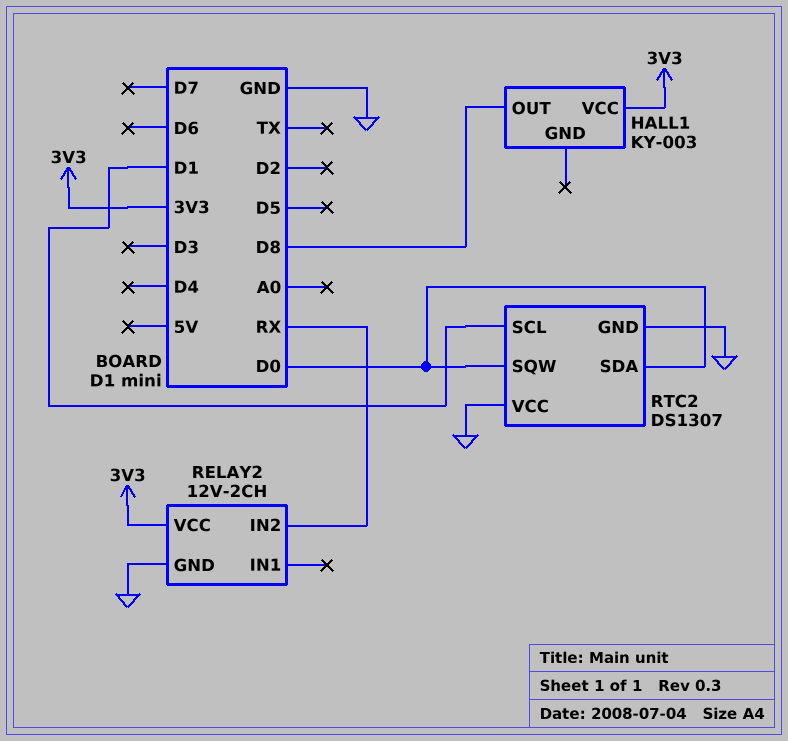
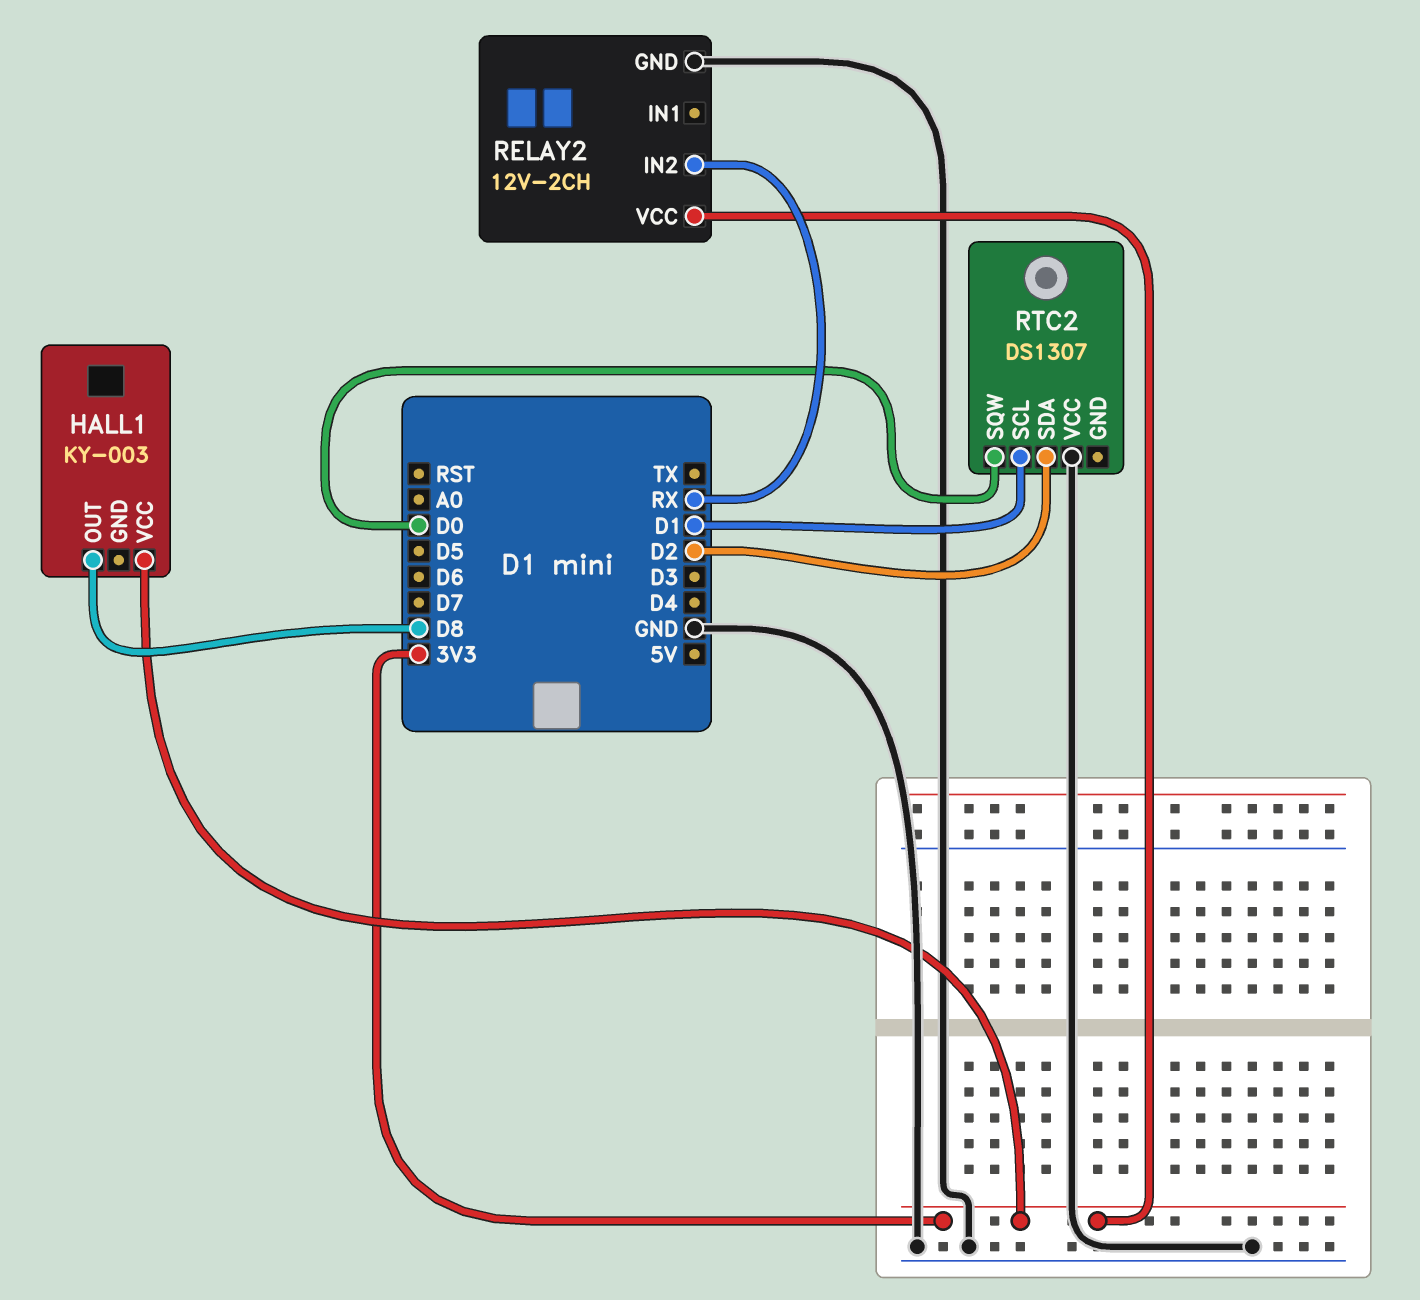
RTC2 pin GND: GND -> none
RTC2 pin SDA: D0 -> D2

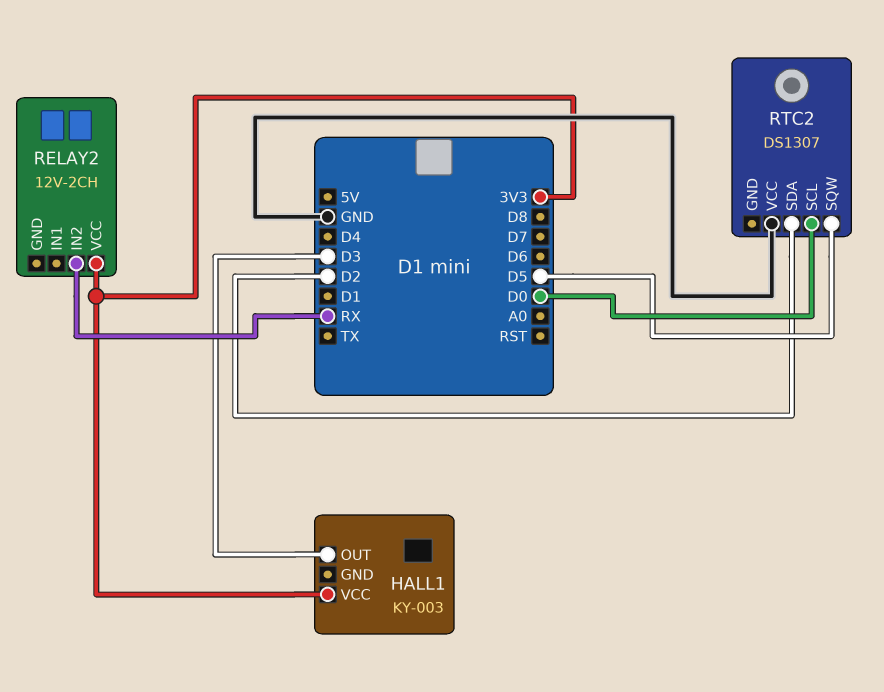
HALL1 pin OUT: D8 -> D3
RELAY2 pin GND: GND -> none
RTC2 pin SCL: D1 -> D0
RTC2 pin SQW: D0 -> D5

